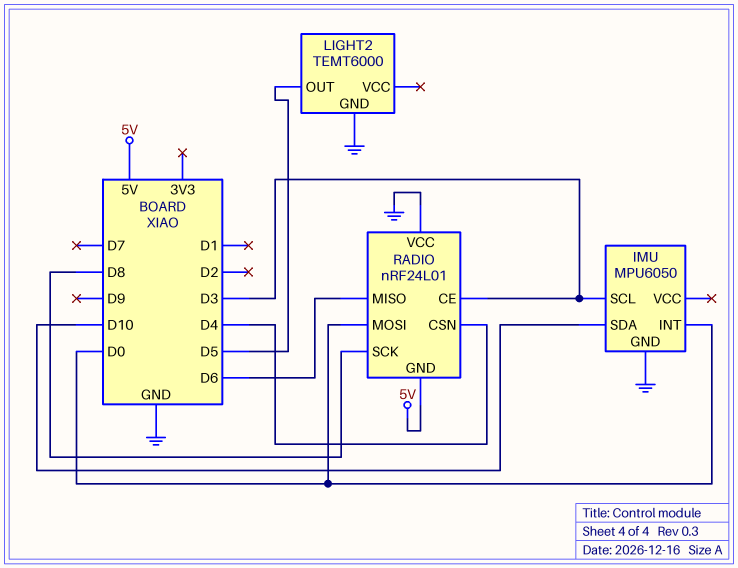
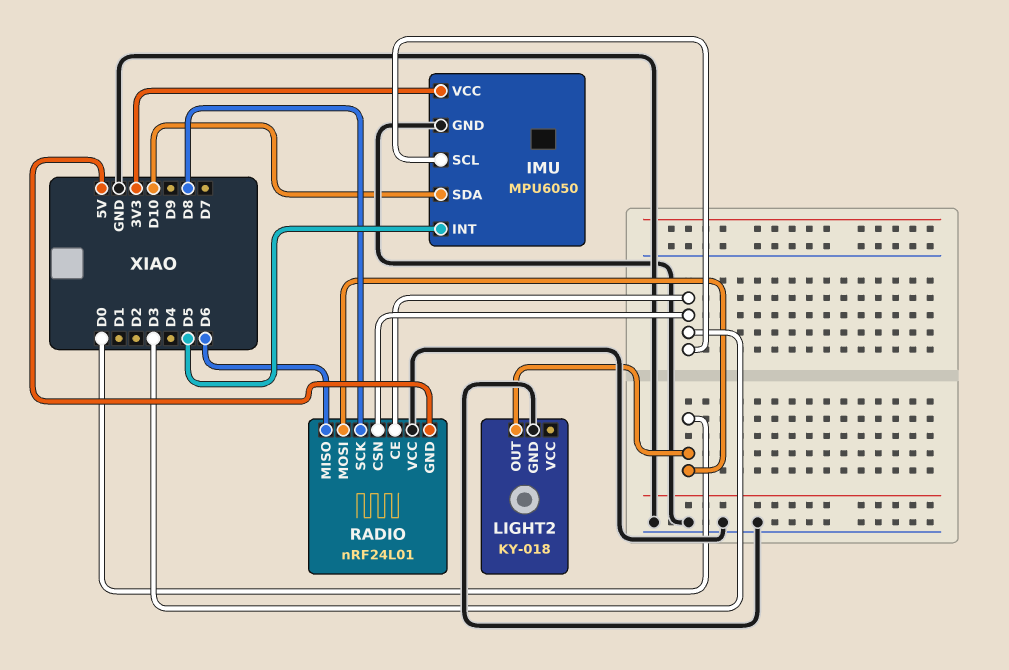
IMU pin INT: D0 -> D5
IMU pin VCC: none -> 3V3
LIGHT2: TEMT6000 -> KY-018
LIGHT2 pin OUT: D5 -> D0
RADIO pin CSN: D4 -> D3

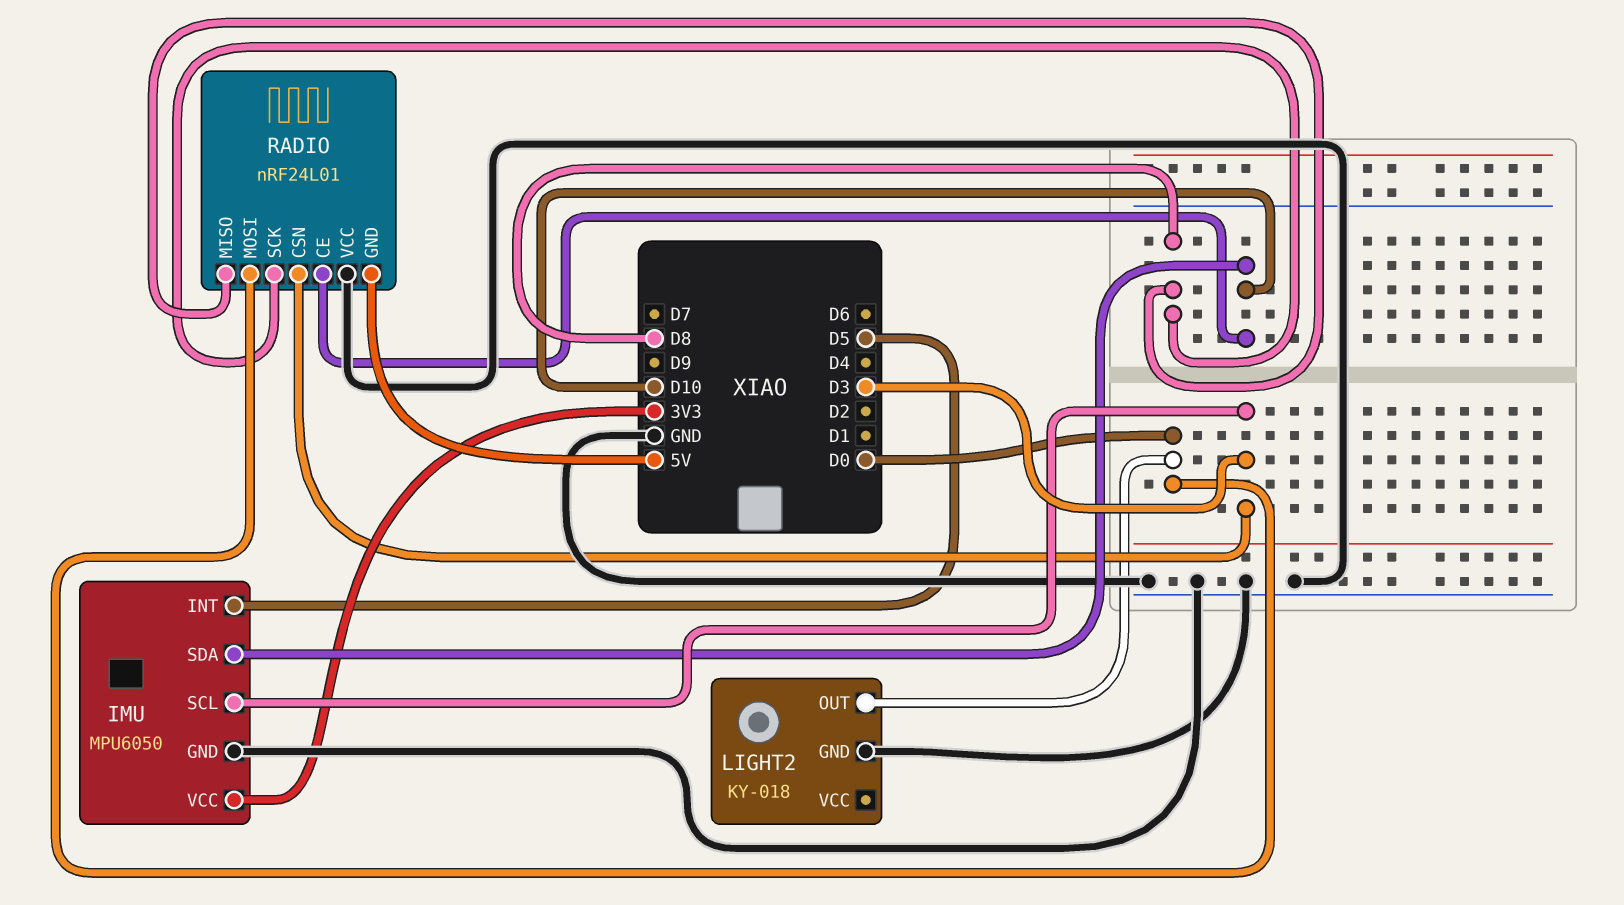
RADIO pin CE: D3 -> D10
RADIO pin MISO: D6 -> D8

